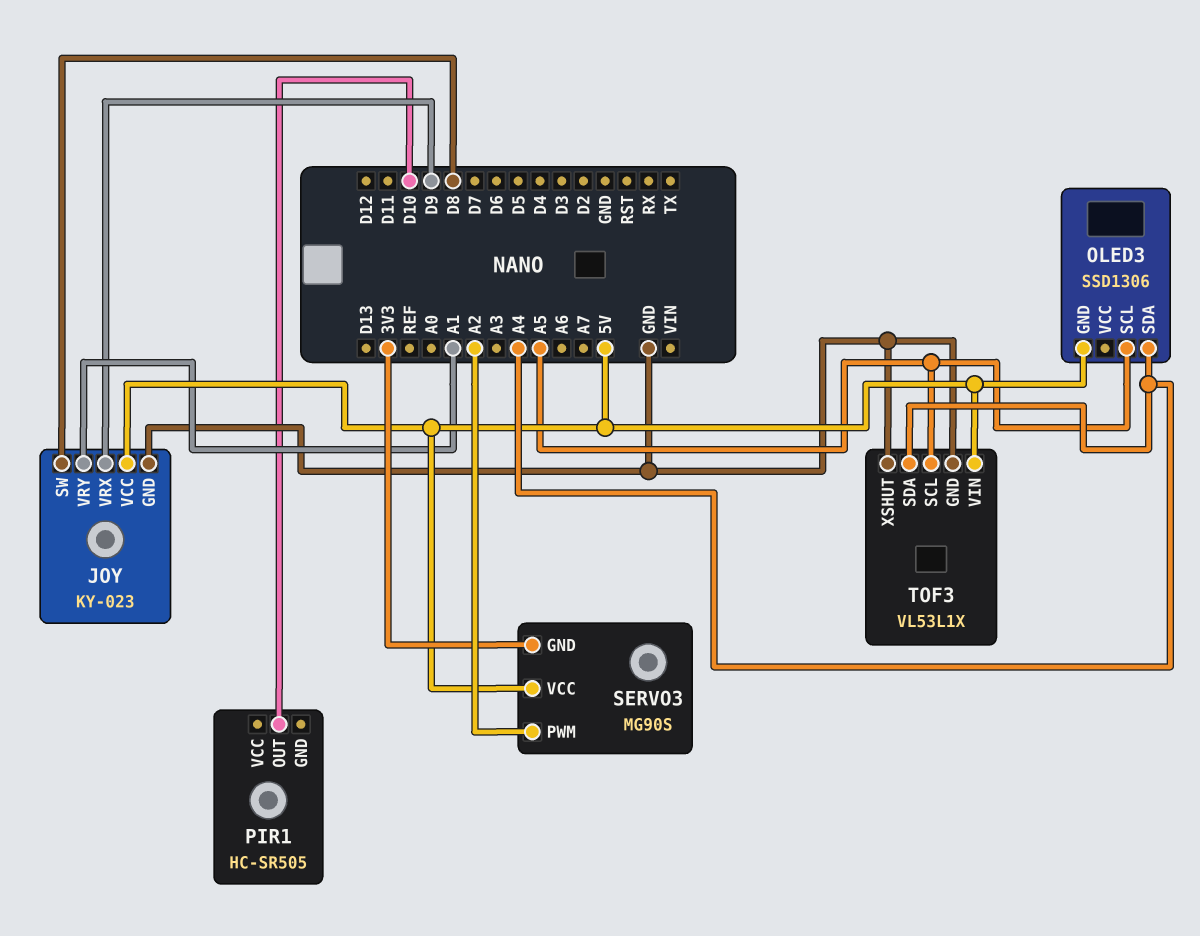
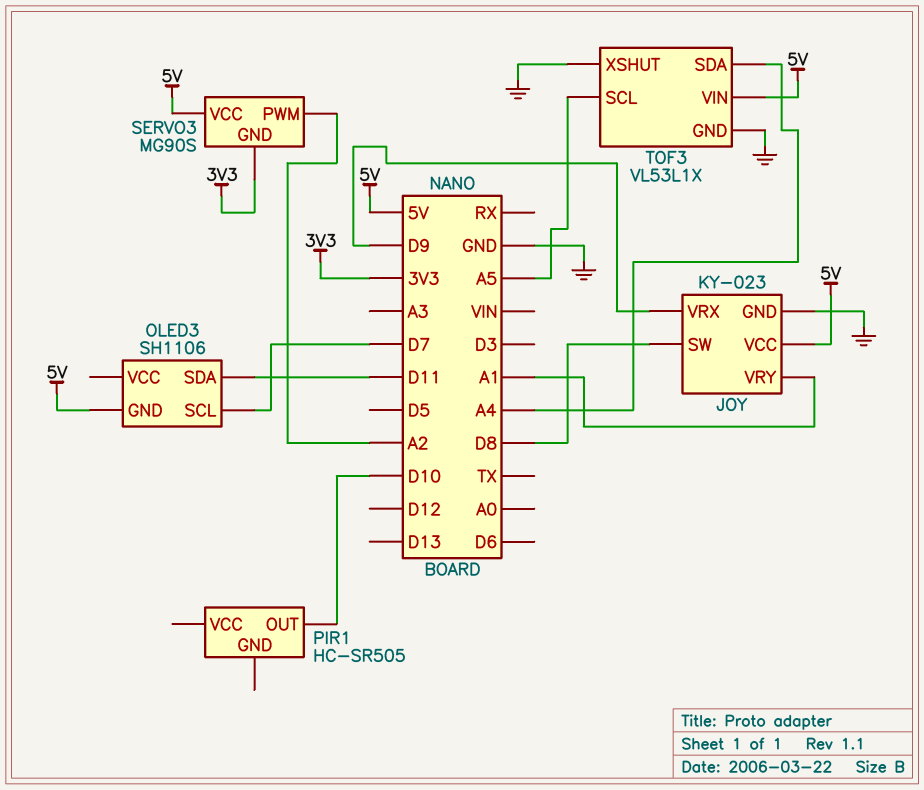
OLED3: SSD1306 -> SH1106
OLED3 pin SCL: A5 -> D7
OLED3 pin SDA: A4 -> D11

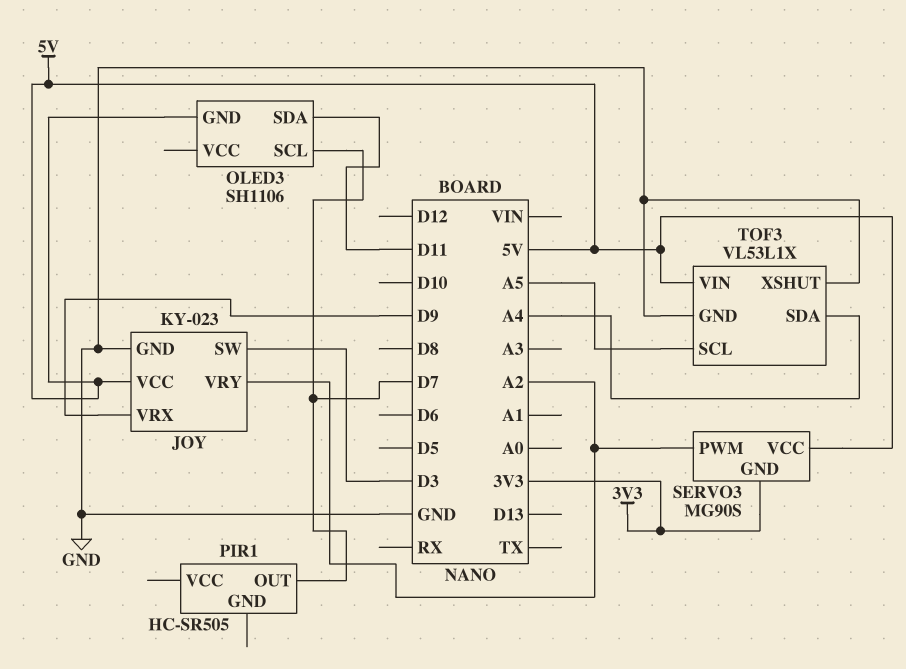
JOY pin SW: D8 -> D3
JOY pin VRY: A1 -> A2
PIR1 pin OUT: D10 -> D7

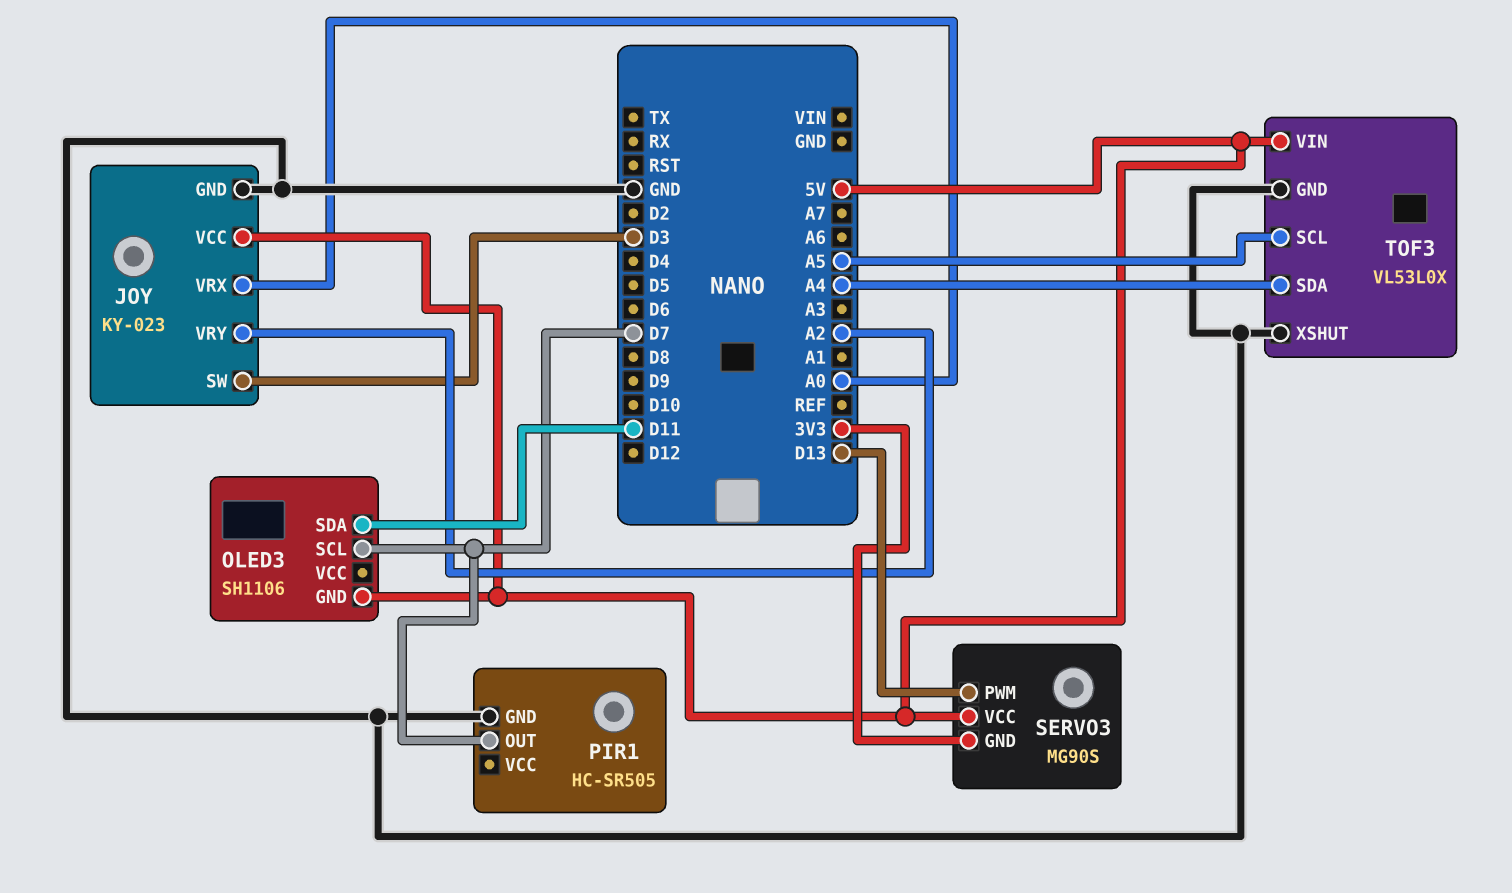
JOY pin VRX: D9 -> A0
PIR1 pin GND: none -> GND
SERVO3 pin PWM: A2 -> D13
TOF3: VL53L1X -> VL53L0X

